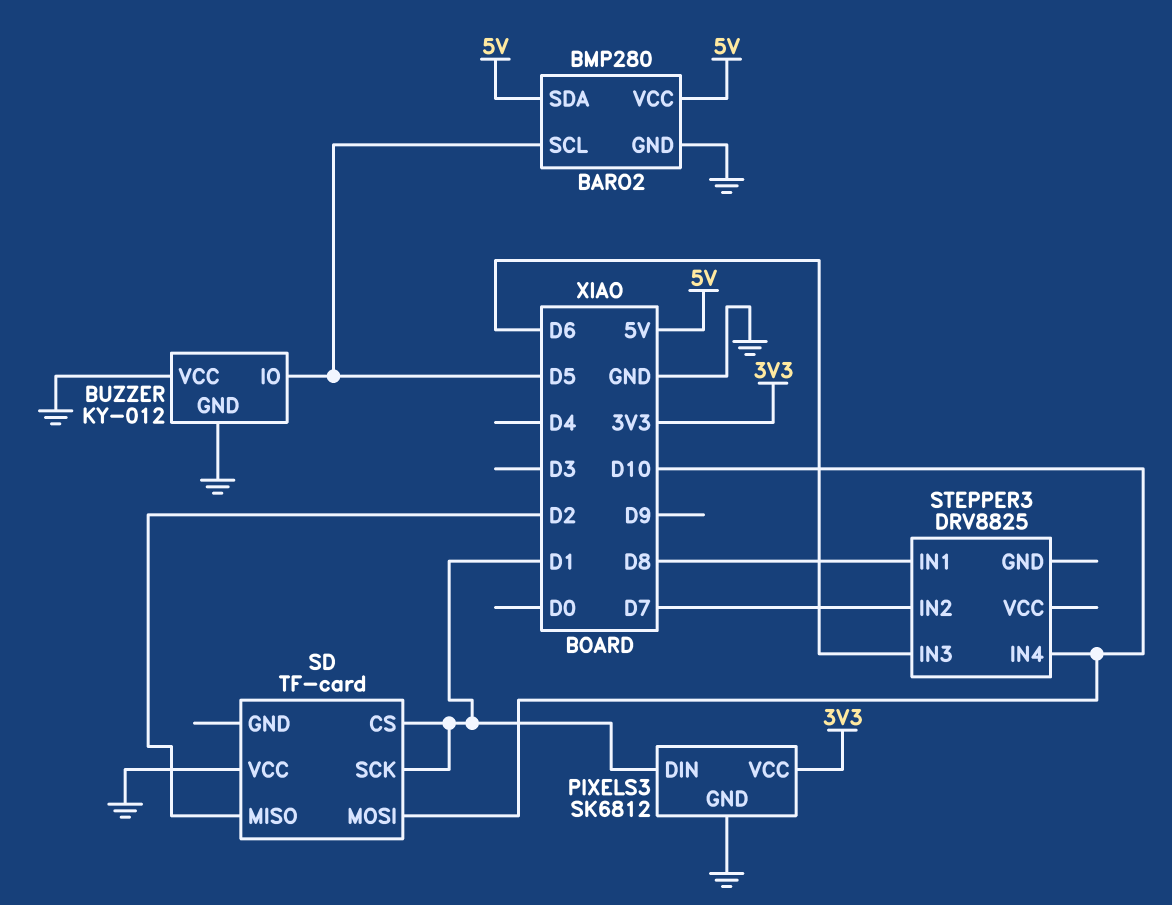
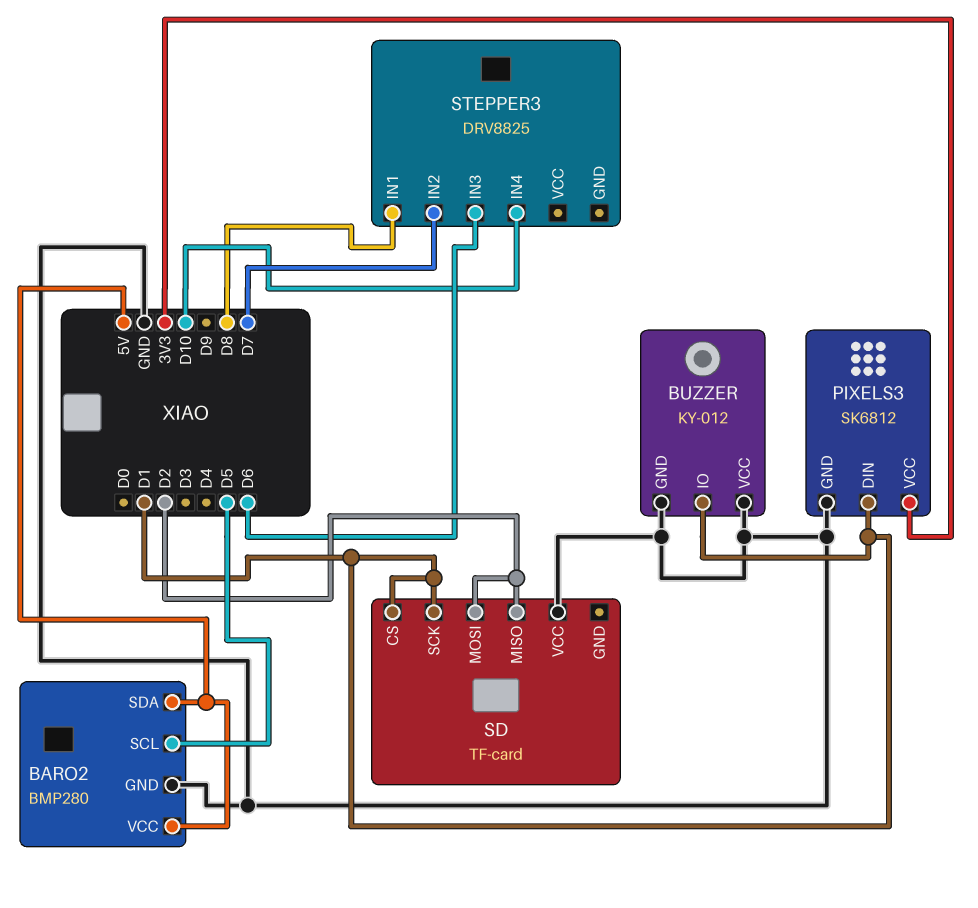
BUZZER pin IO: D5 -> D1
SD pin MOSI: D10 -> D2

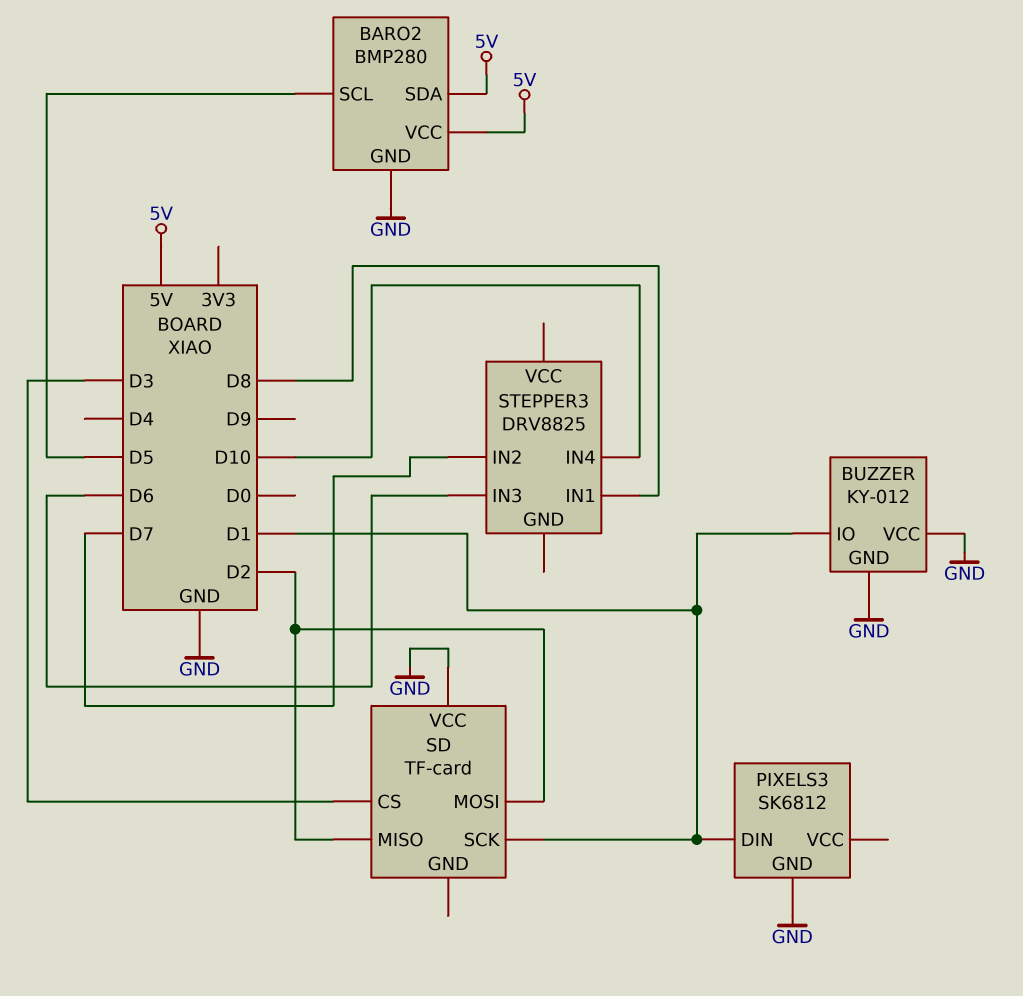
PIXELS3 pin VCC: 3V3 -> none
SD pin CS: D1 -> D3

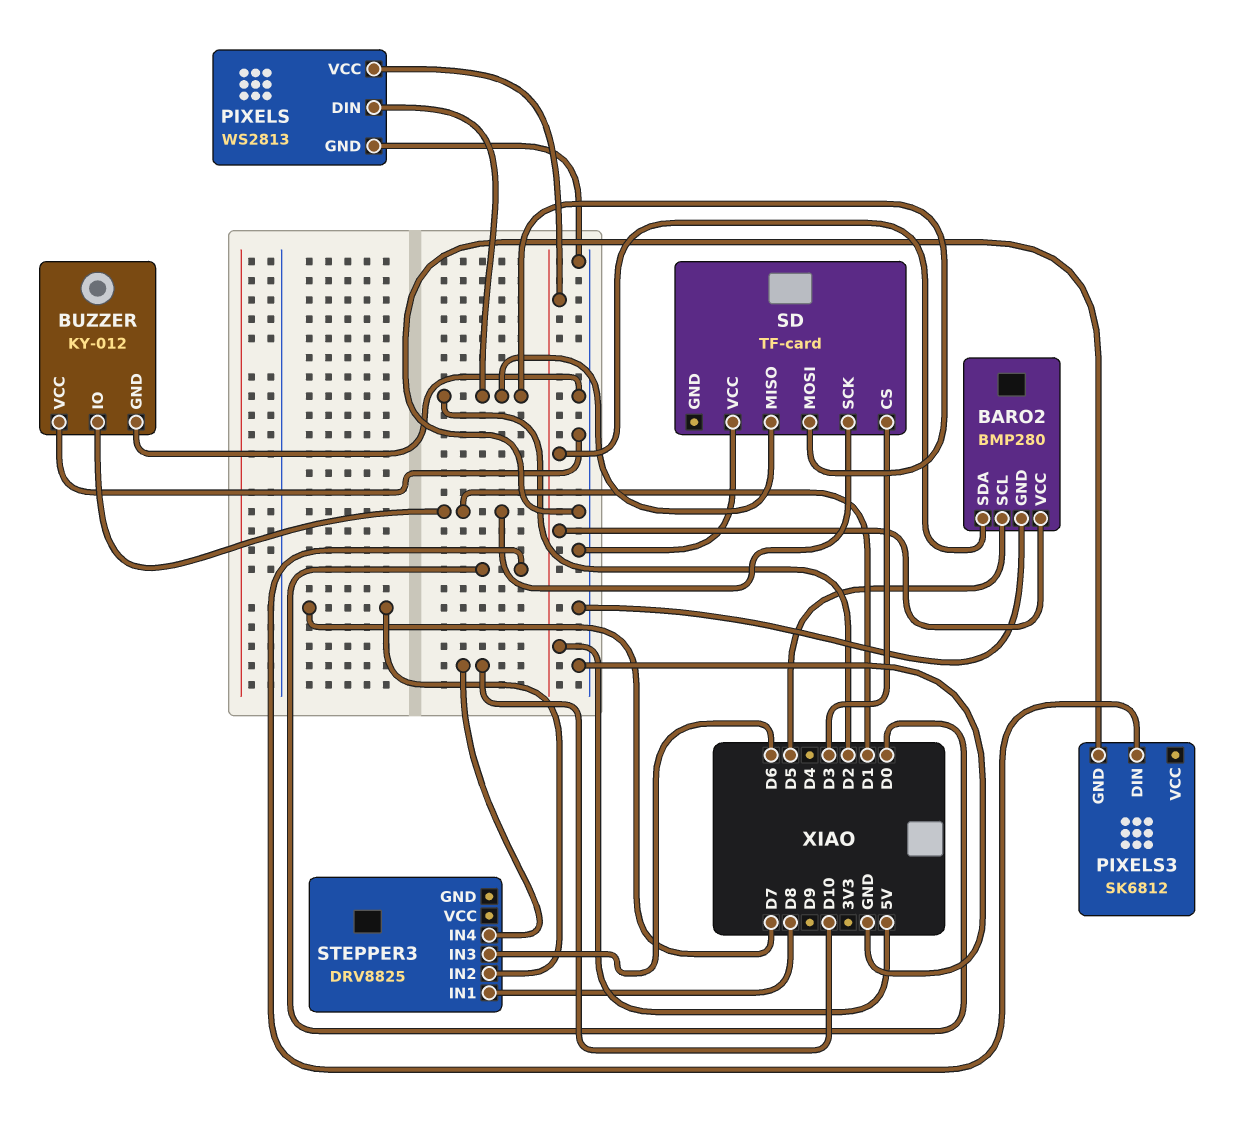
PIXELS: none -> WS2813
PIXELS pin DIN: none -> D2
PIXELS pin GND: none -> GND
PIXELS pin VCC: none -> 5V
PIXELS3 pin DIN: D1 -> D0

